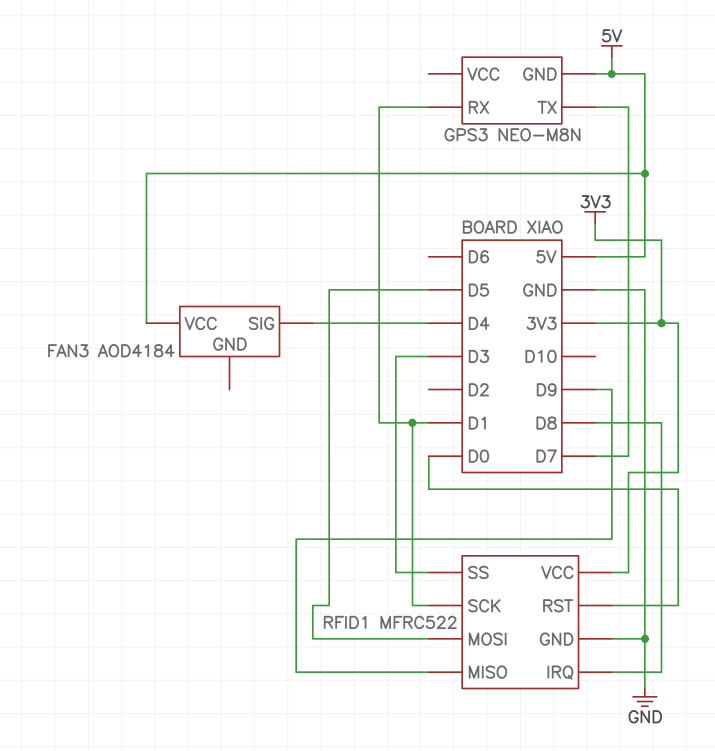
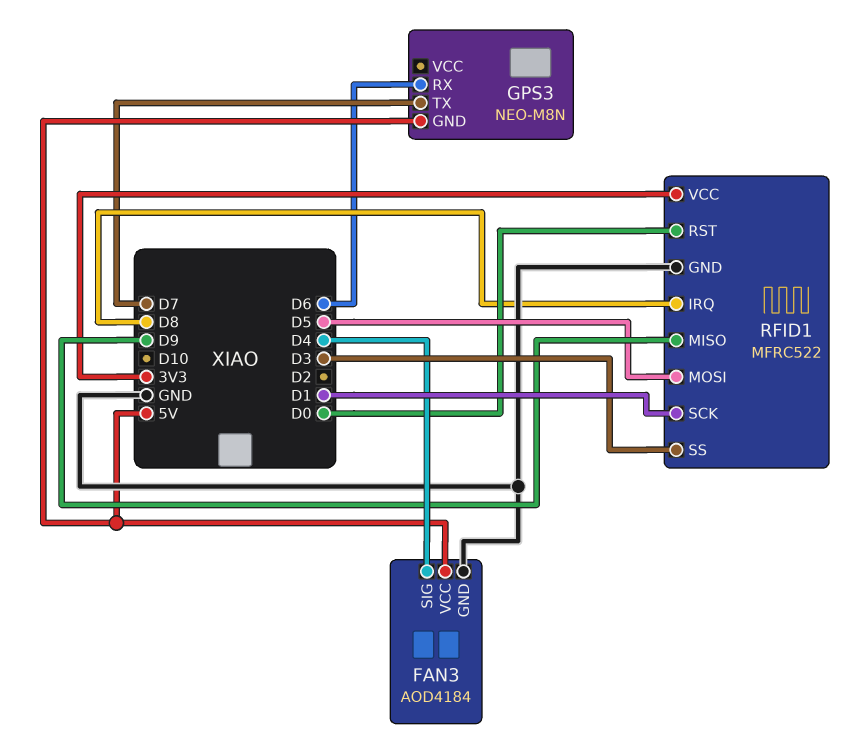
FAN3 pin GND: none -> GND
GPS3 pin RX: D1 -> D6

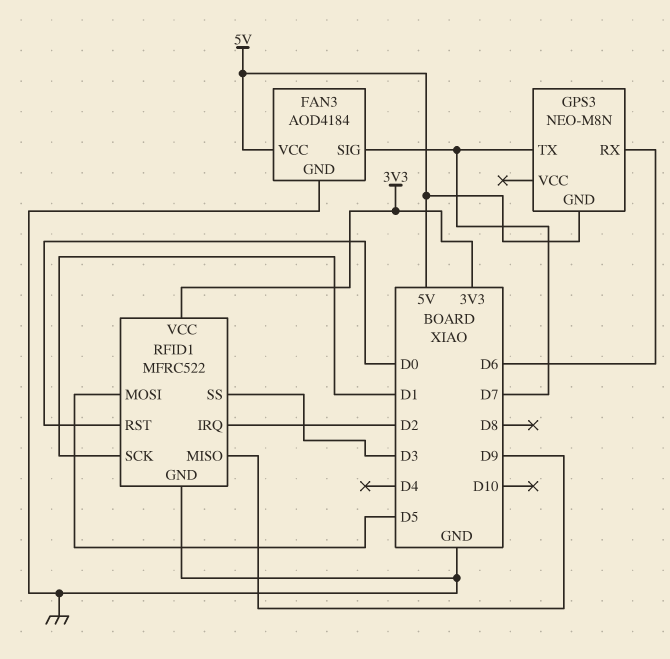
FAN3 pin SIG: D4 -> D7
RFID1 pin IRQ: D8 -> D2

